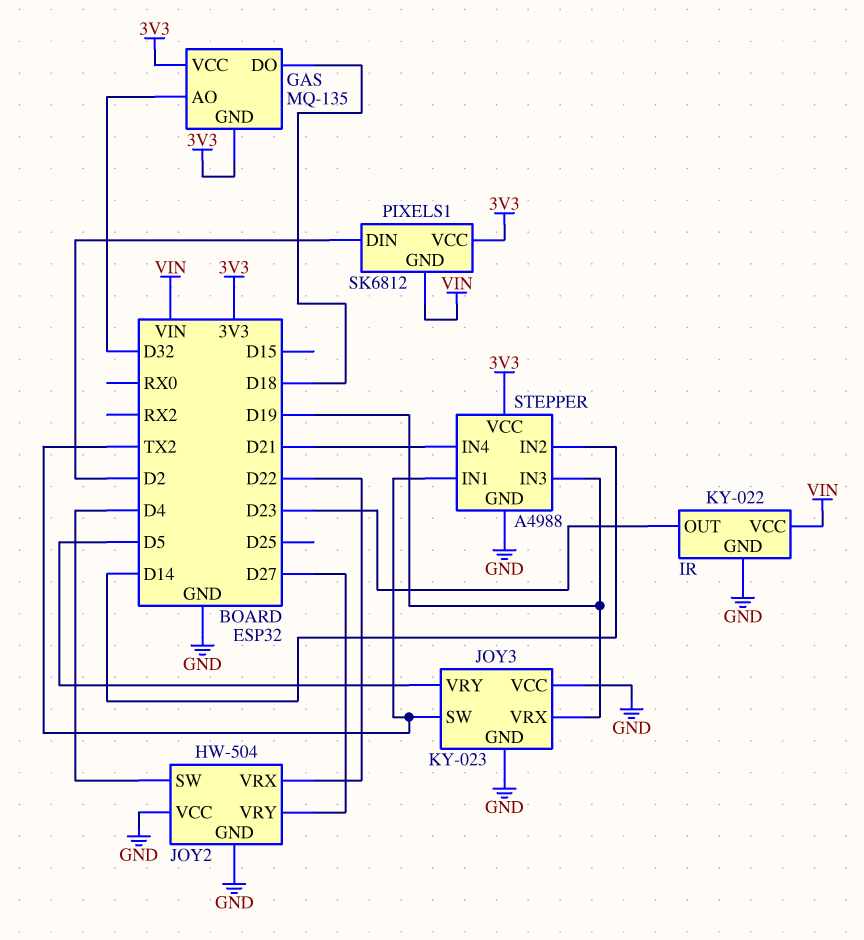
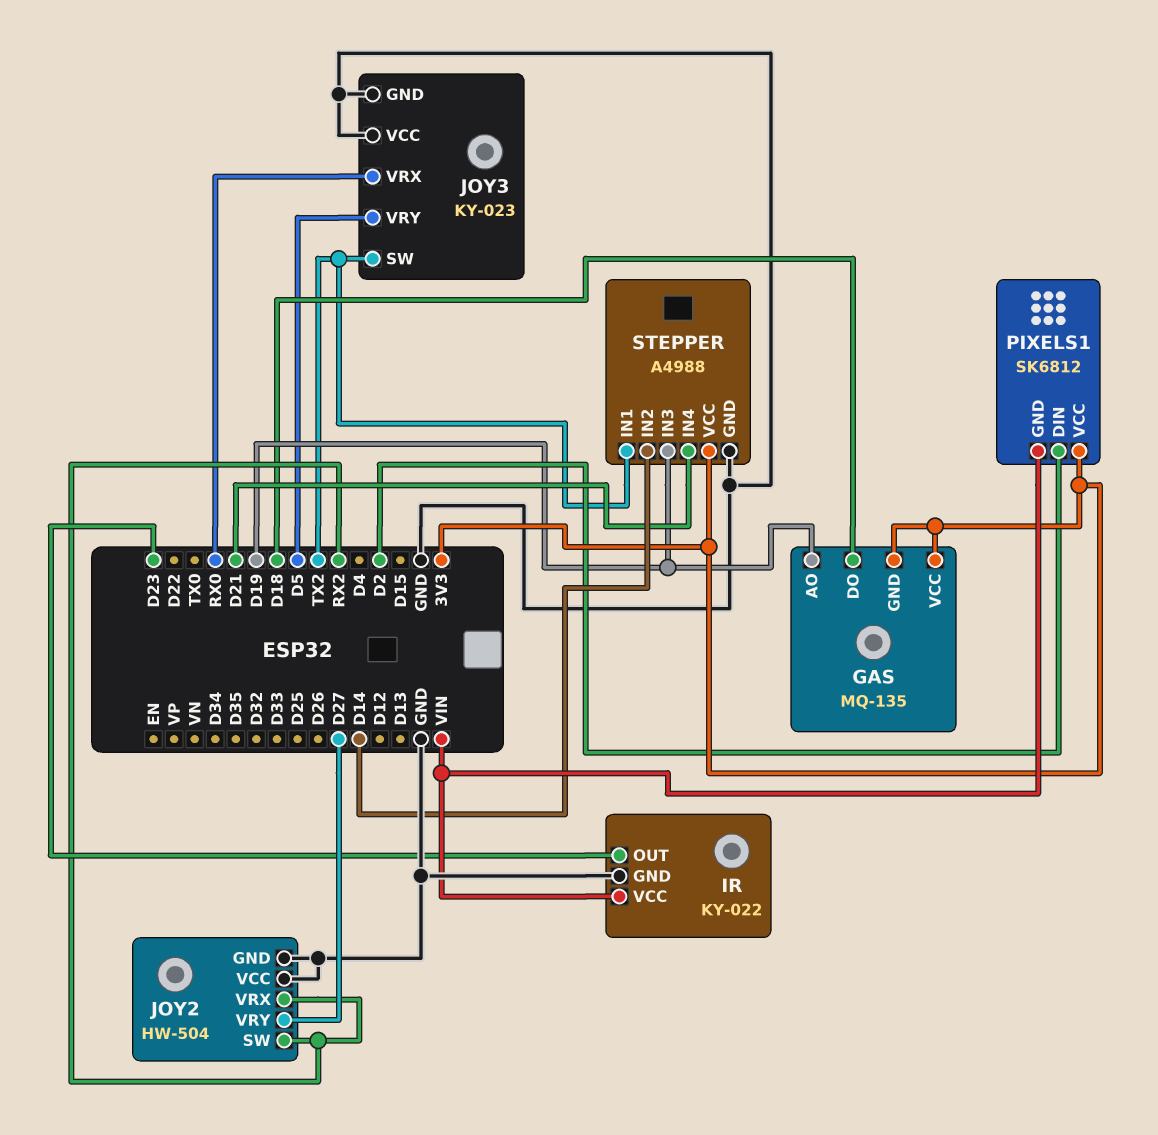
GAS pin AO: D32 -> D19
JOY2 pin SW: D4 -> RX2
JOY2 pin VRX: D22 -> RX2
JOY3 pin VRX: D19 -> RX0

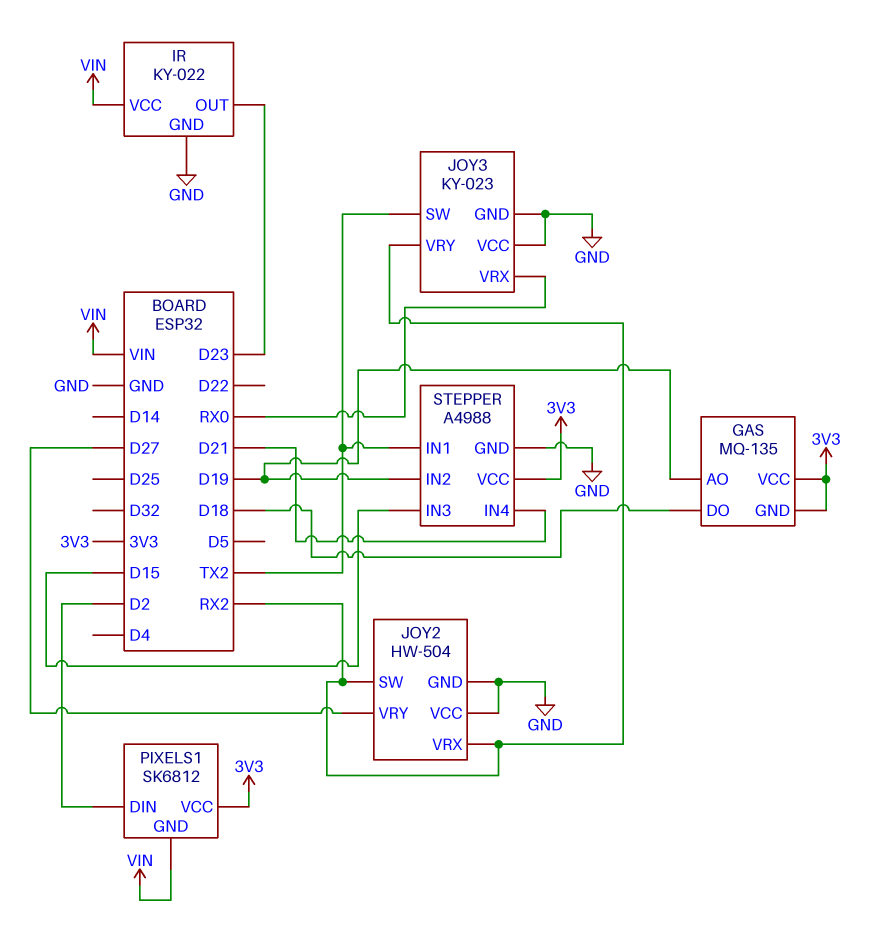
JOY3 pin VRY: D5 -> RX2
STEPPER pin IN2: D14 -> D19
STEPPER pin IN3: D19 -> D15

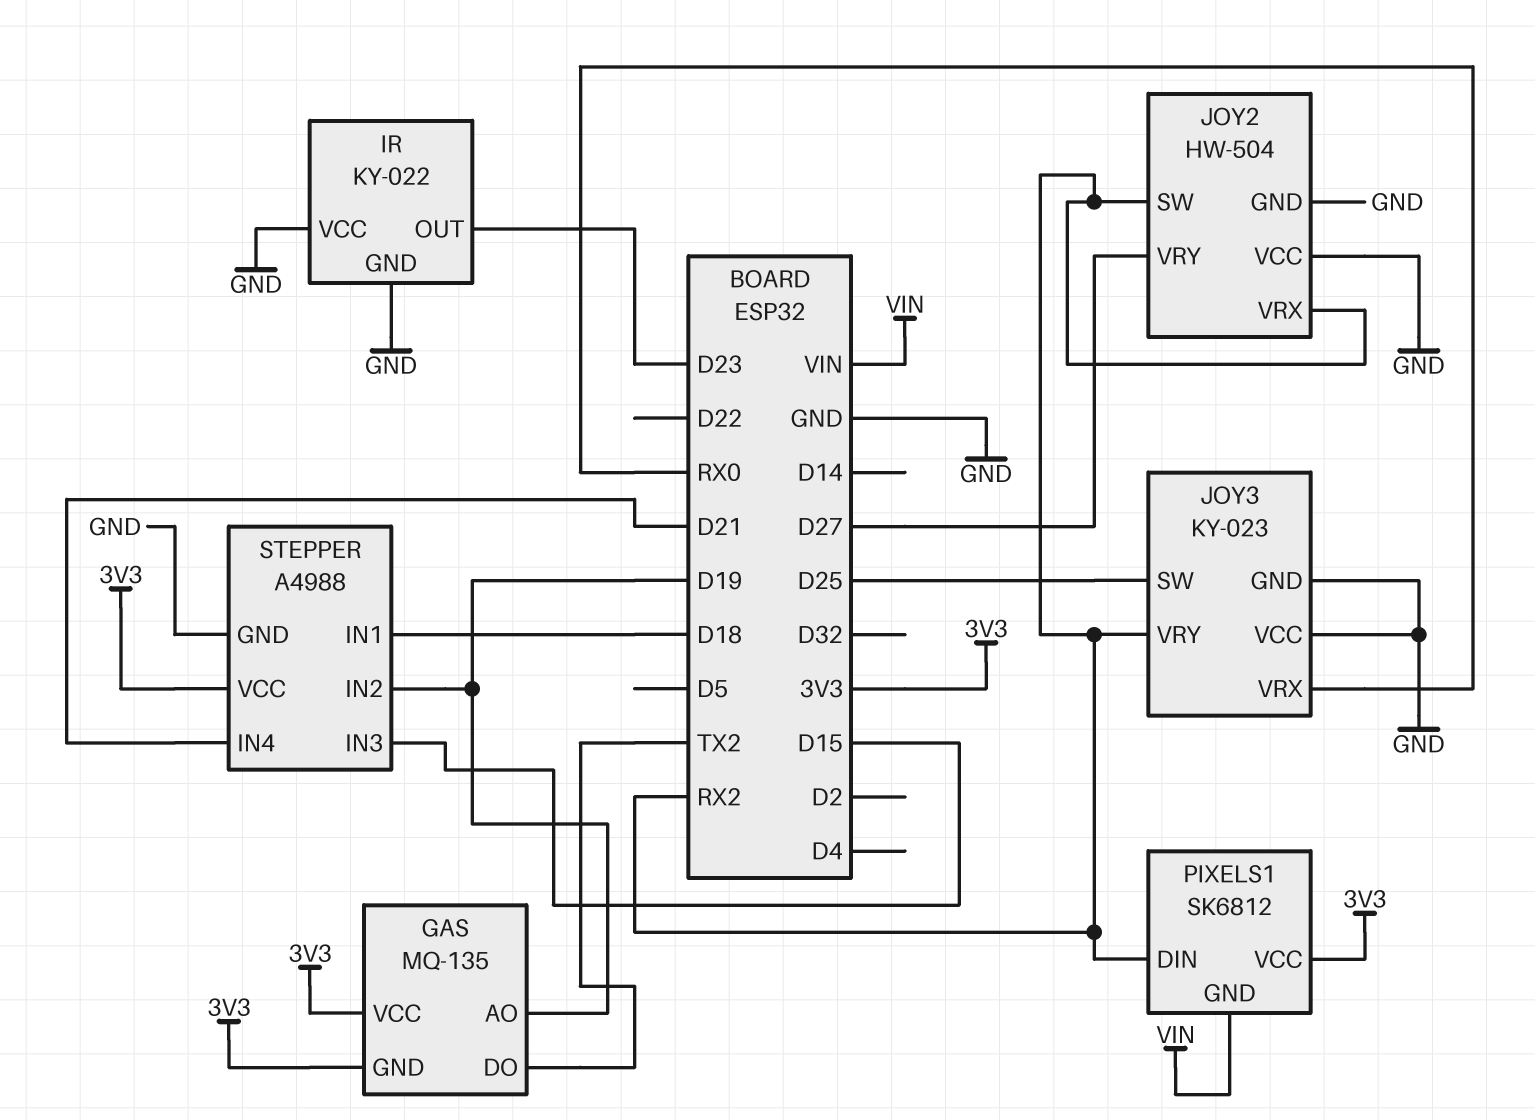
GAS pin DO: D18 -> TX2
IR pin VCC: VIN -> GND
JOY3 pin SW: TX2 -> D25
PIXELS1 pin DIN: D2 -> RX2
STEPPER pin IN1: TX2 -> D18

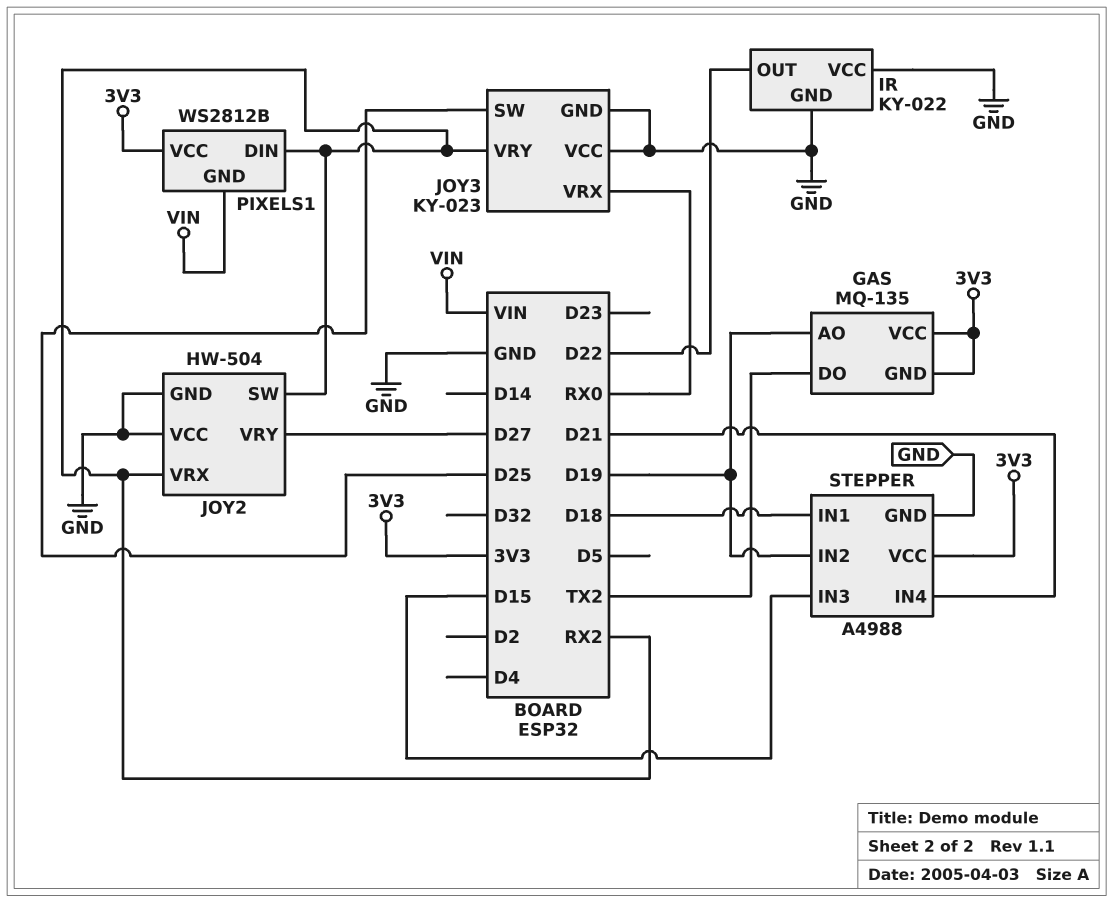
IR pin OUT: D23 -> D22
PIXELS1: SK6812 -> WS2812B

